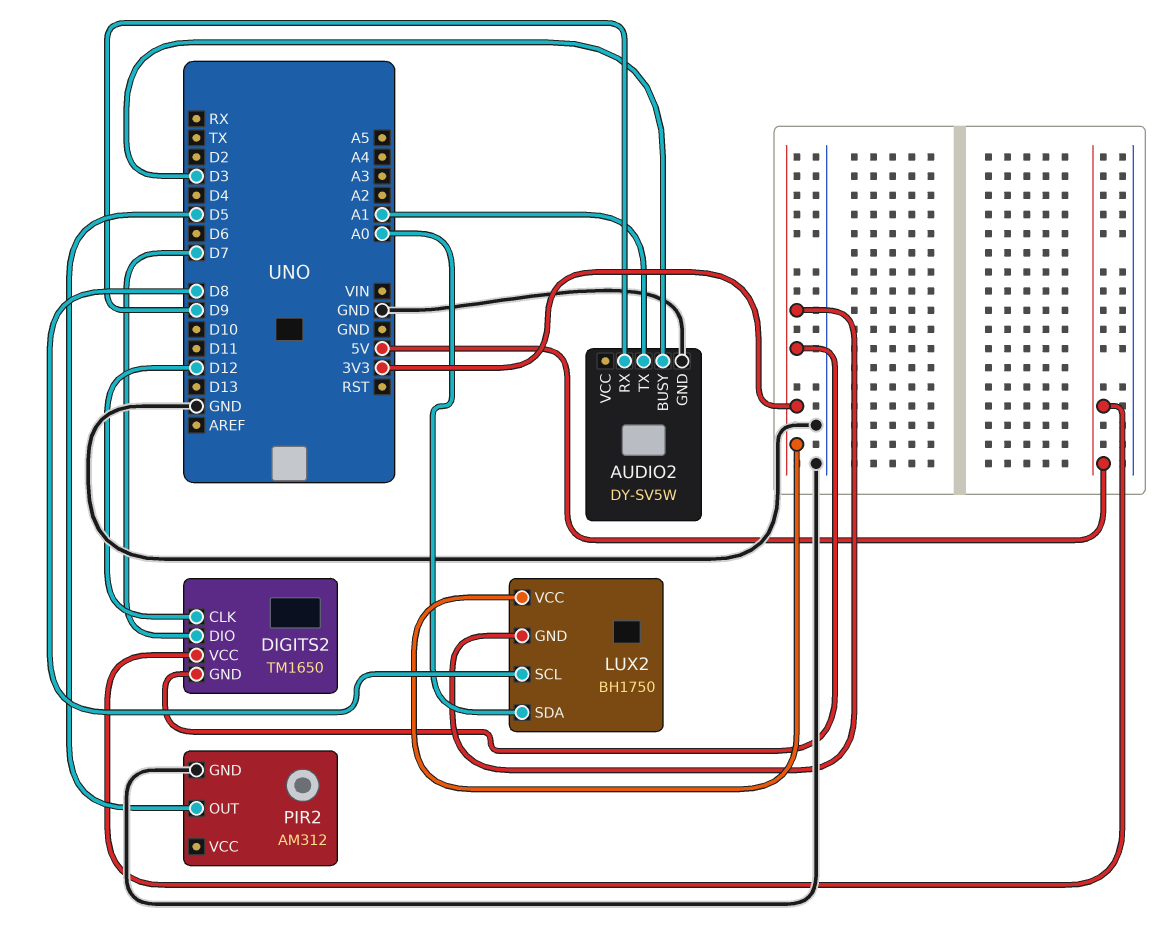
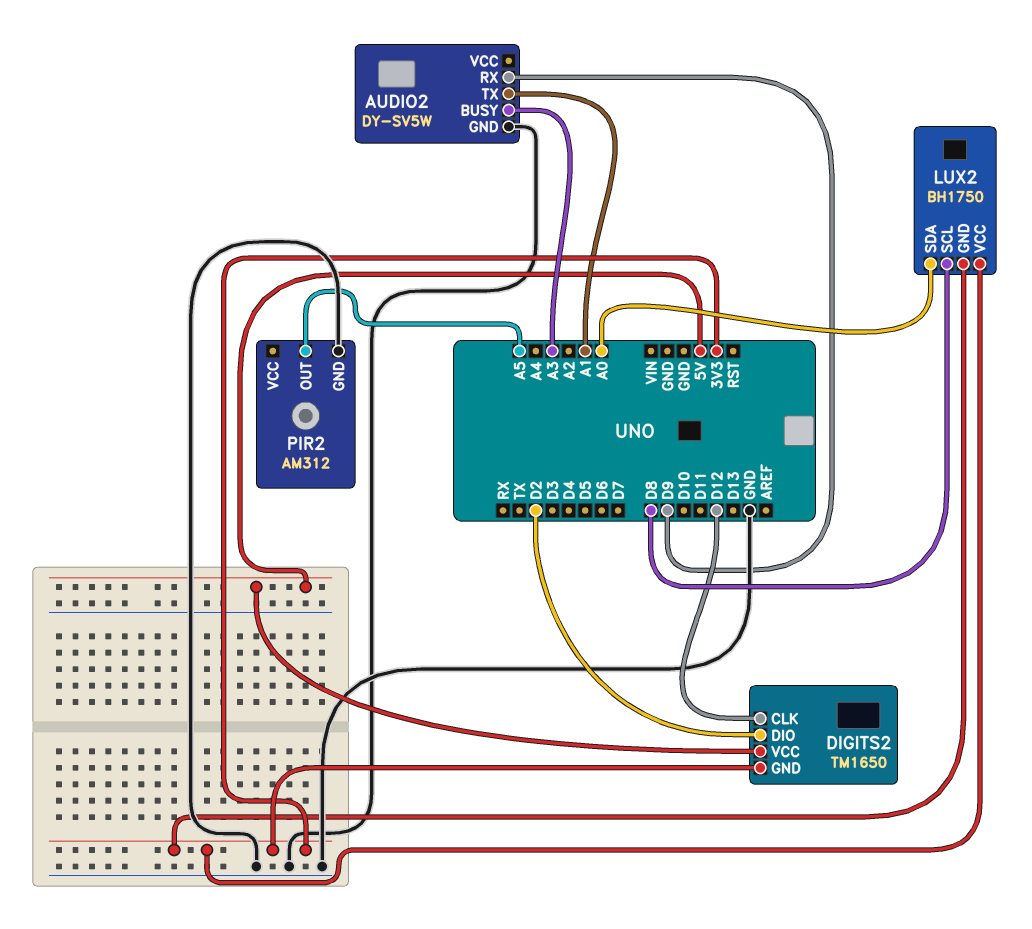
AUDIO2 pin BUSY: D3 -> A3
DIGITS2 pin DIO: D7 -> D2
PIR2 pin OUT: D5 -> A5

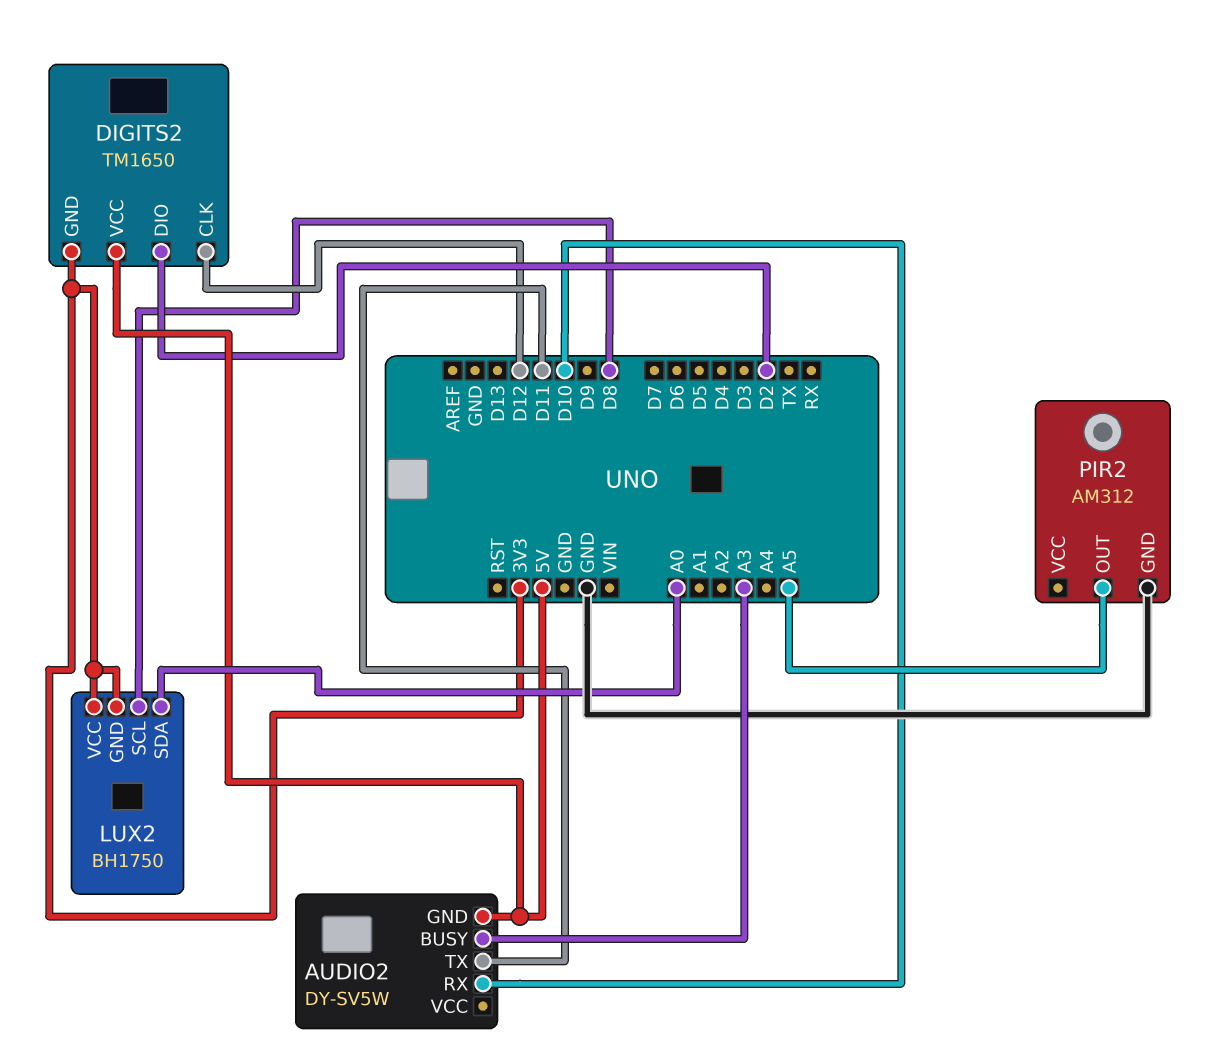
AUDIO2 pin GND: GND -> 5V
AUDIO2 pin RX: D9 -> D10
AUDIO2 pin TX: A1 -> D11

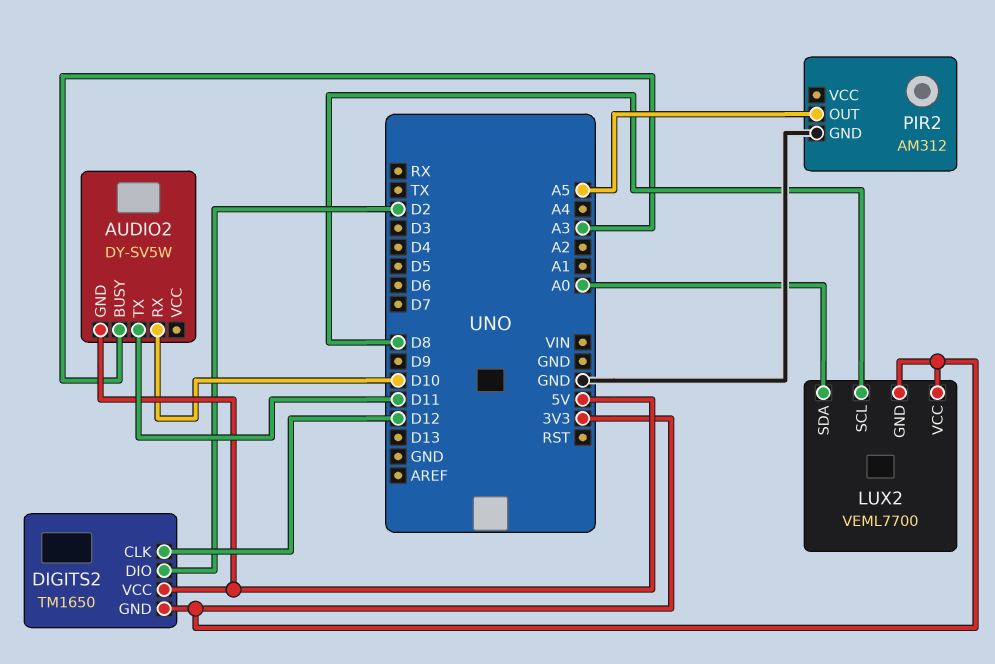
LUX2: BH1750 -> VEML7700

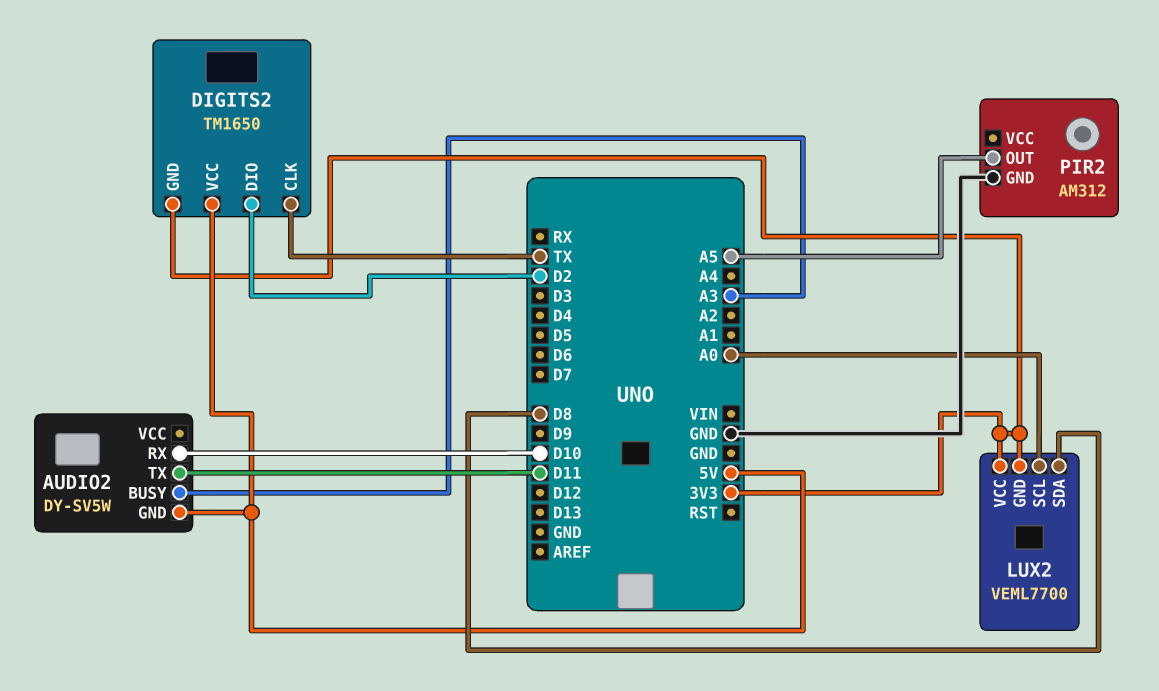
DIGITS2 pin CLK: D12 -> TX
LUX2 pin SCL: D8 -> A0
LUX2 pin SDA: A0 -> D8

